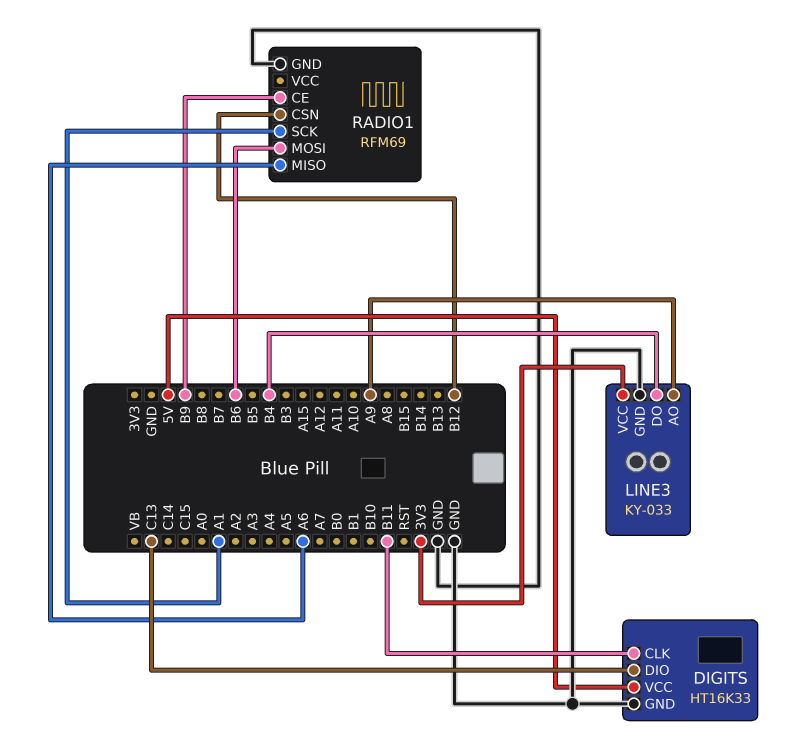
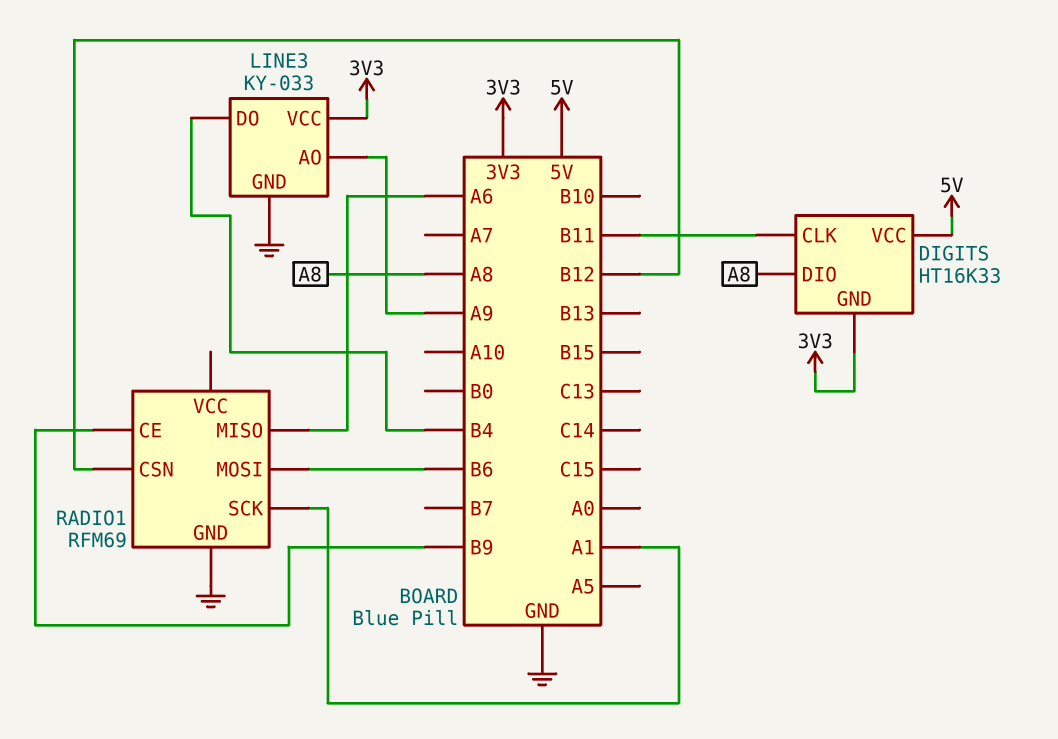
DIGITS pin DIO: C13 -> A8
DIGITS pin GND: GND -> 3V3

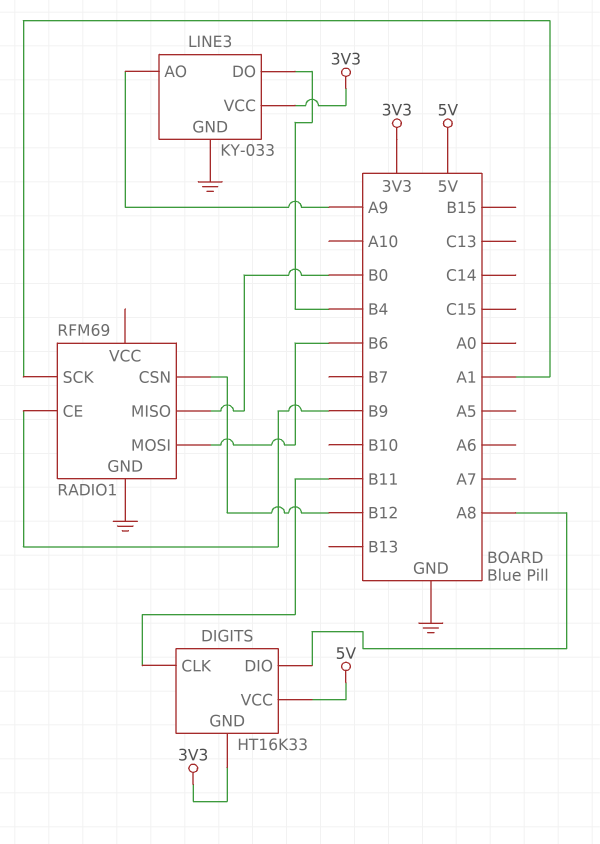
RADIO1 pin MISO: A6 -> B0

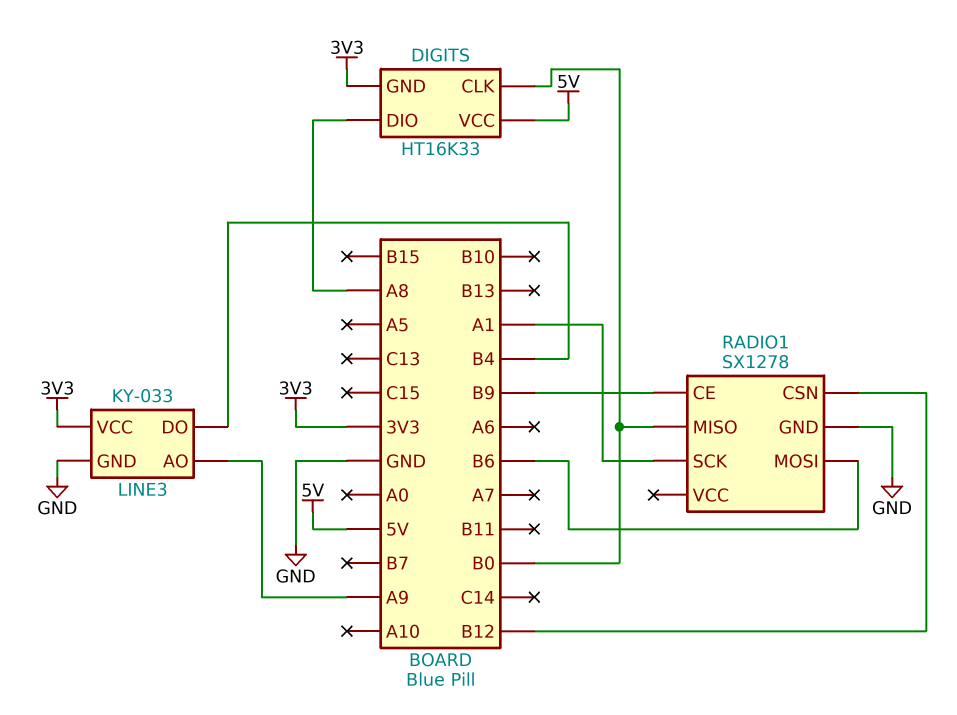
DIGITS pin CLK: B11 -> B0
RADIO1: RFM69 -> SX1278

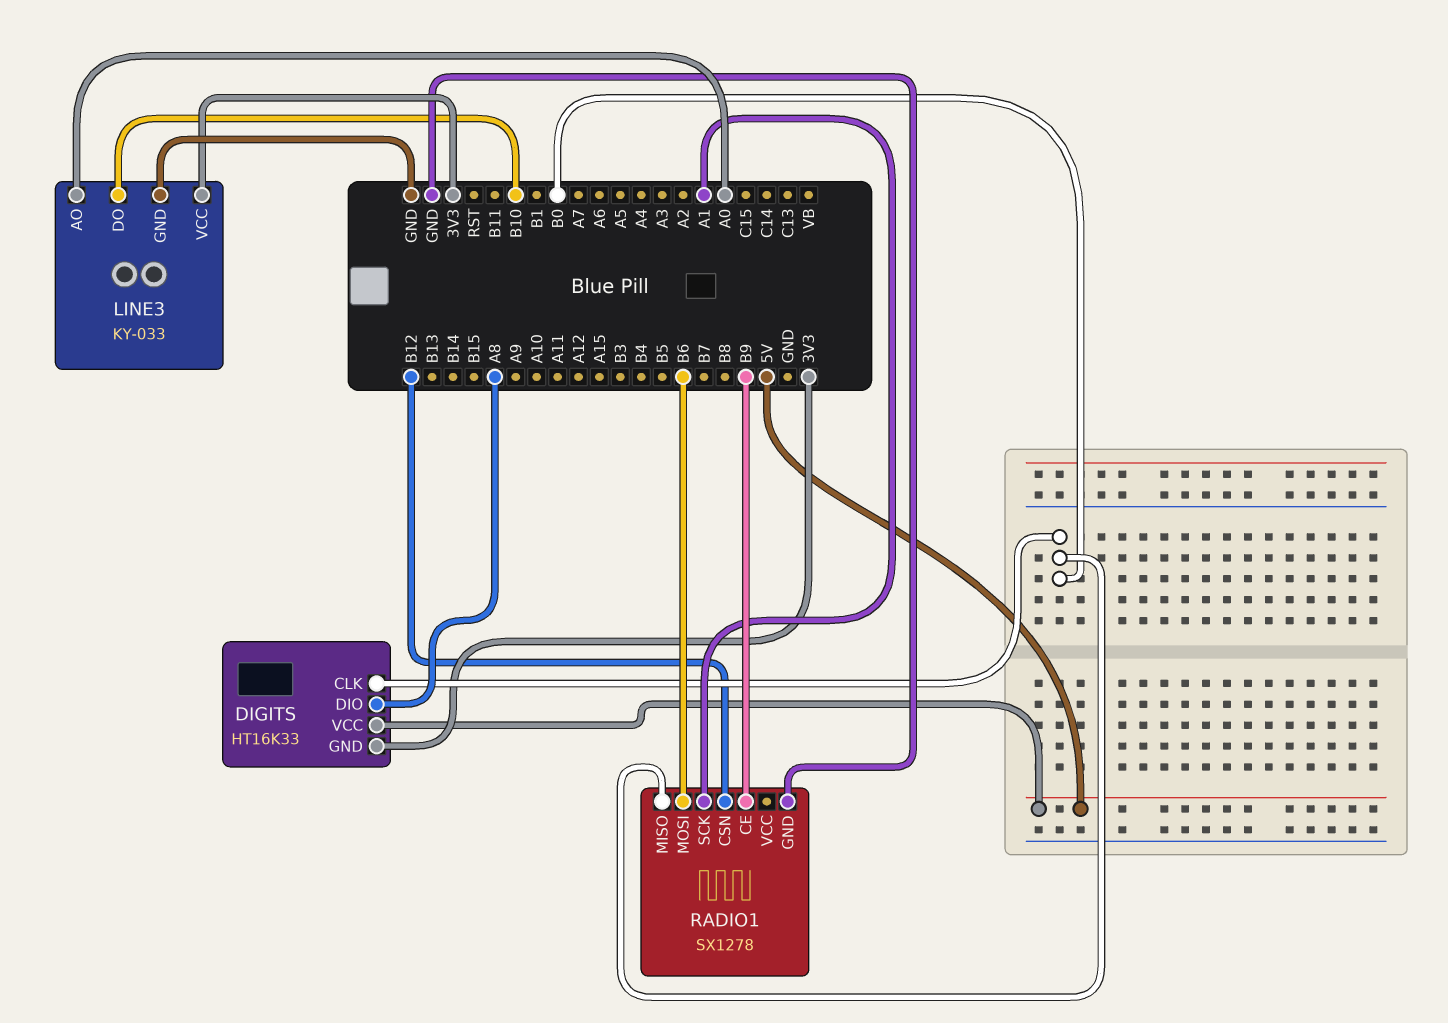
LINE3 pin AO: A9 -> A0
LINE3 pin DO: B4 -> B10

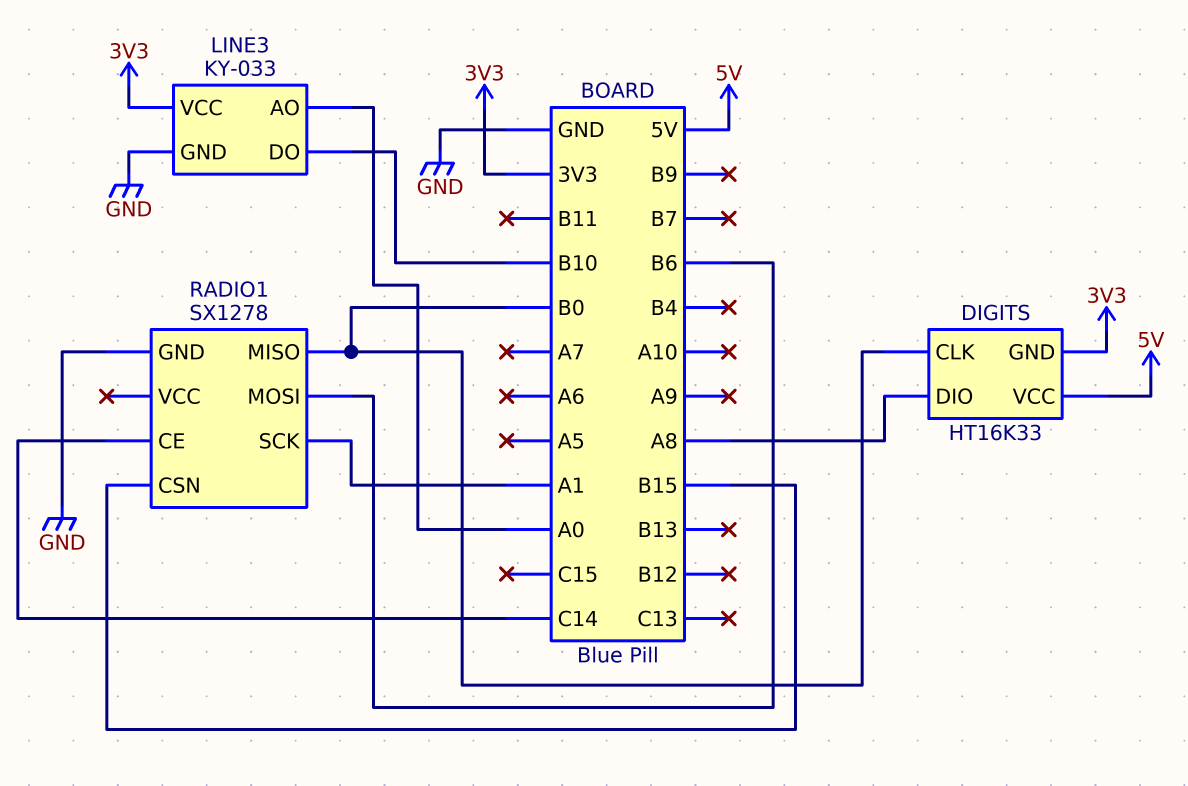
RADIO1 pin CE: B9 -> C14
RADIO1 pin CSN: B12 -> B15

